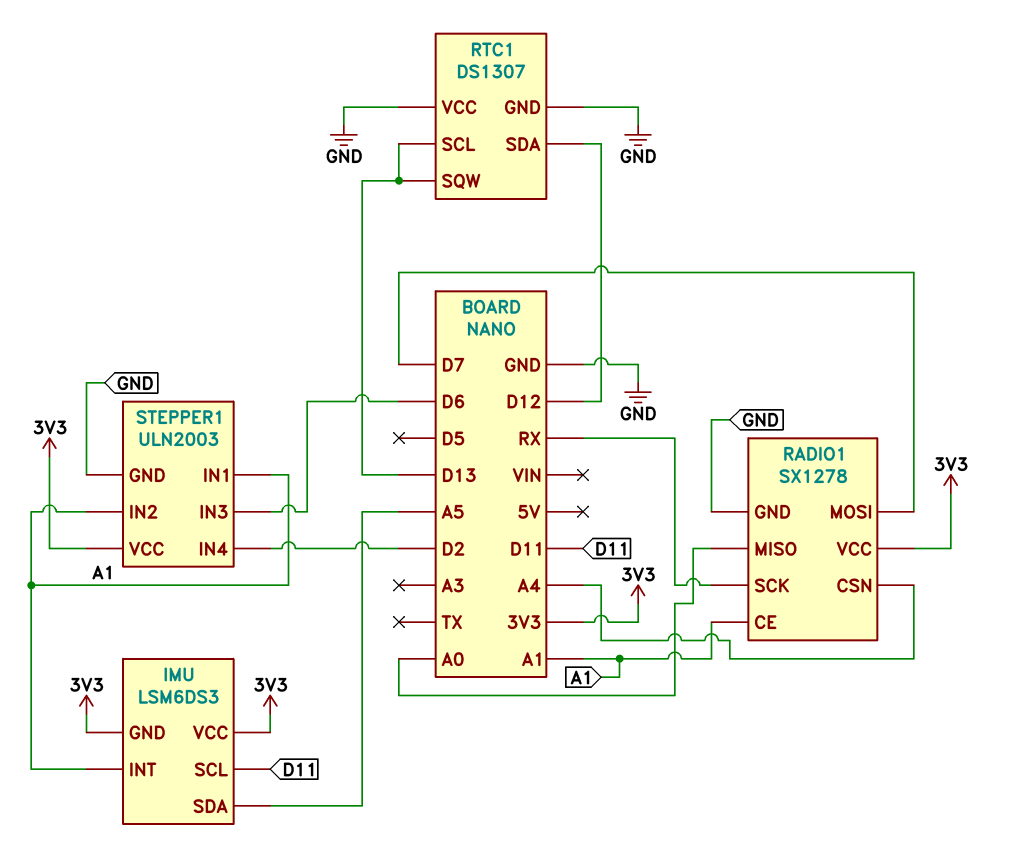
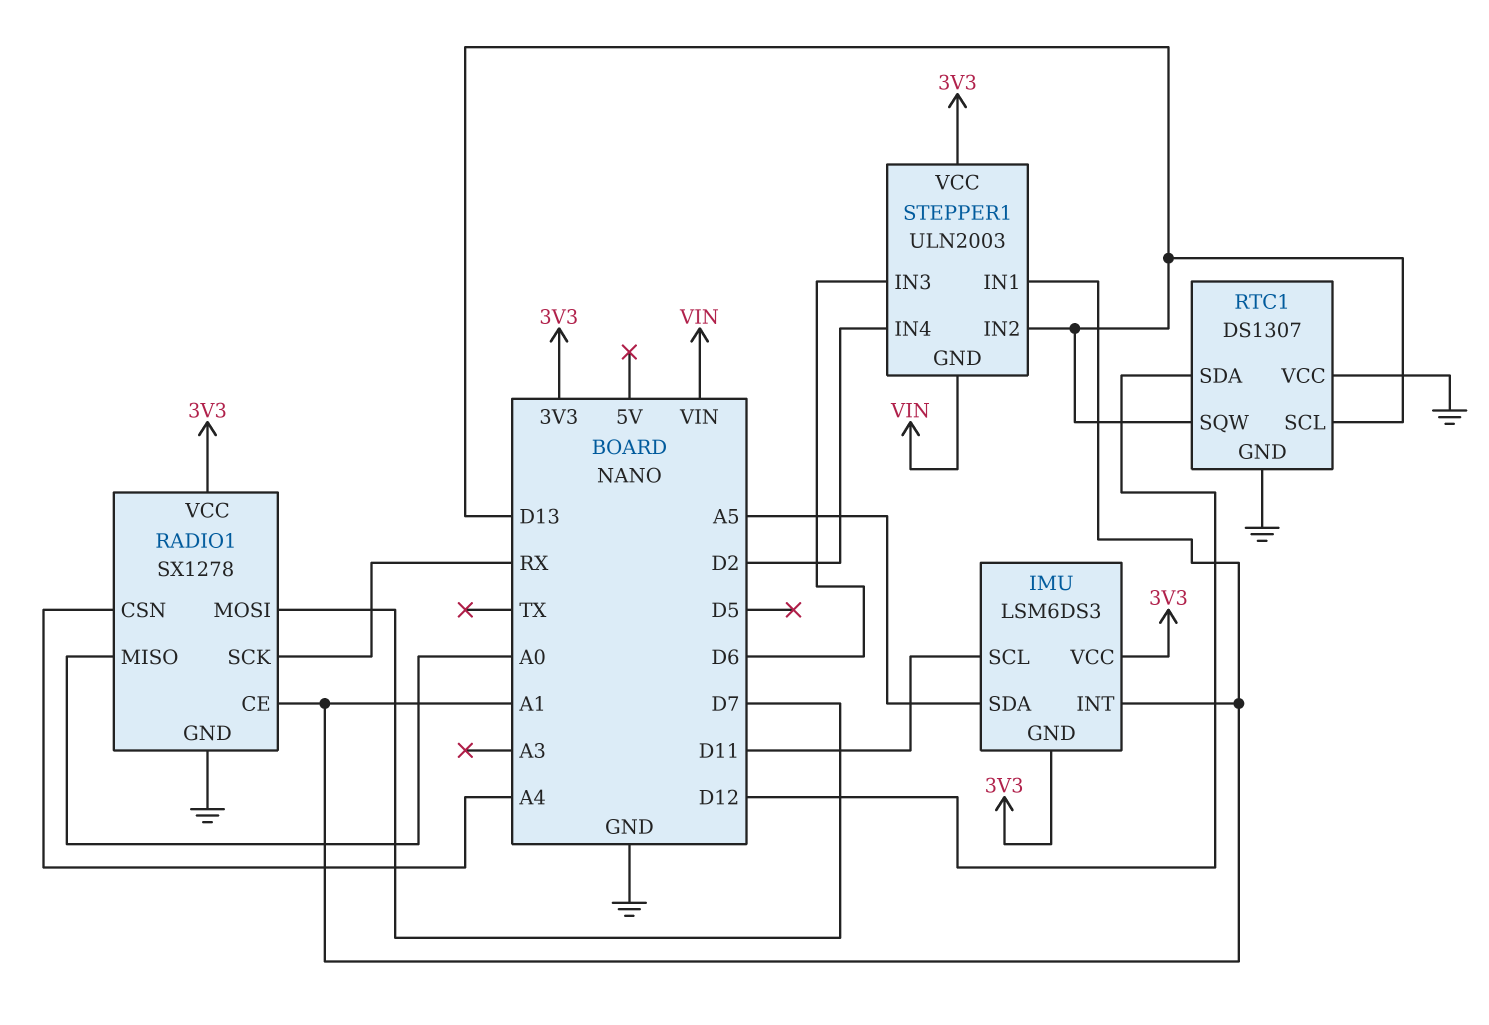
STEPPER1 pin GND: GND -> VIN
STEPPER1 pin IN2: A1 -> D13

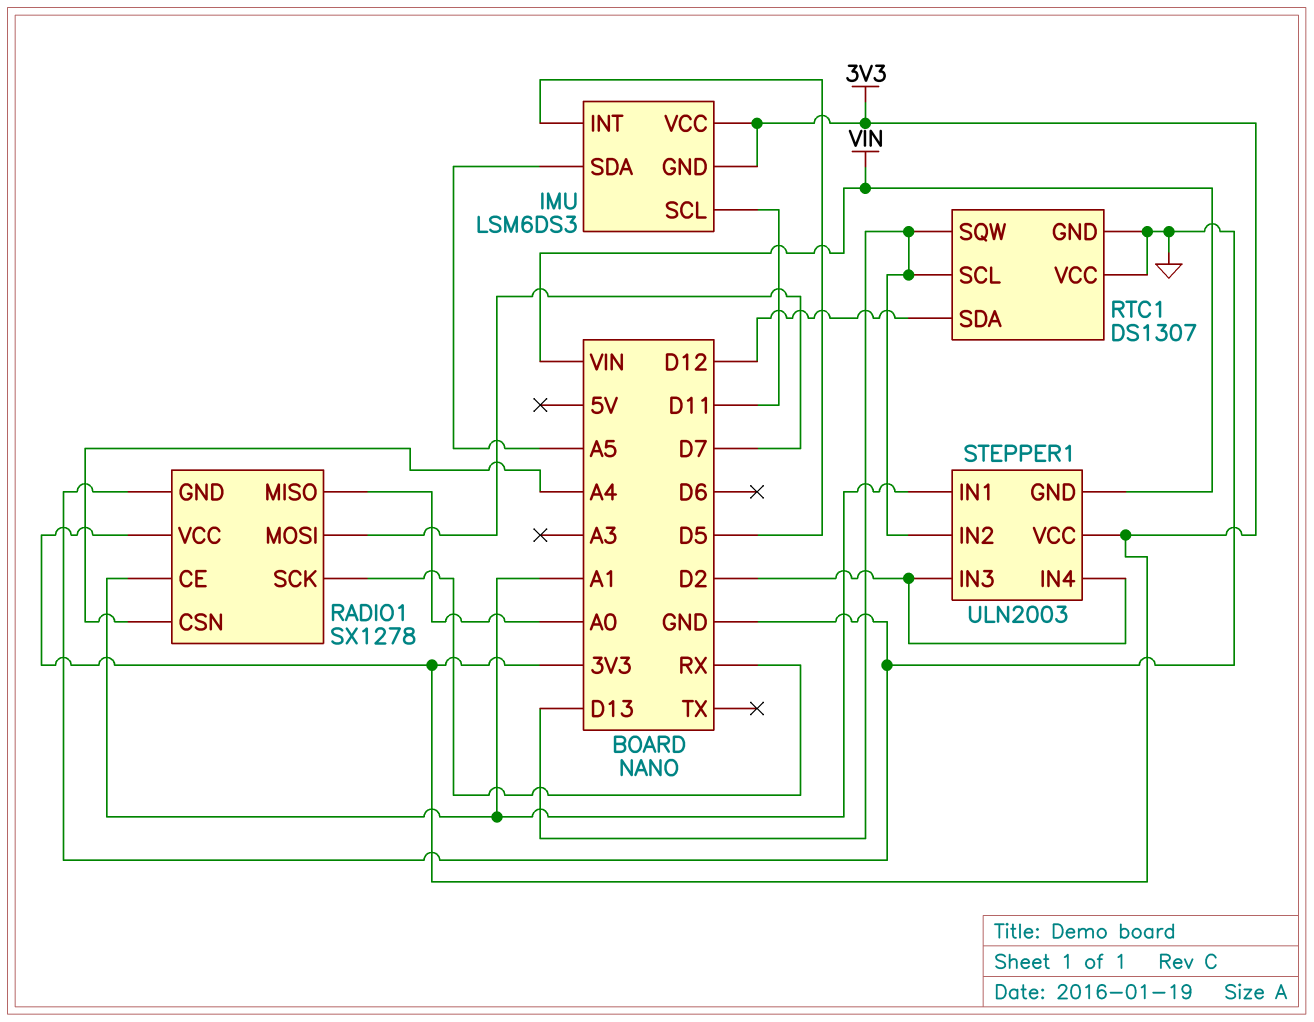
IMU pin INT: A1 -> D5
STEPPER1 pin IN3: D6 -> D2

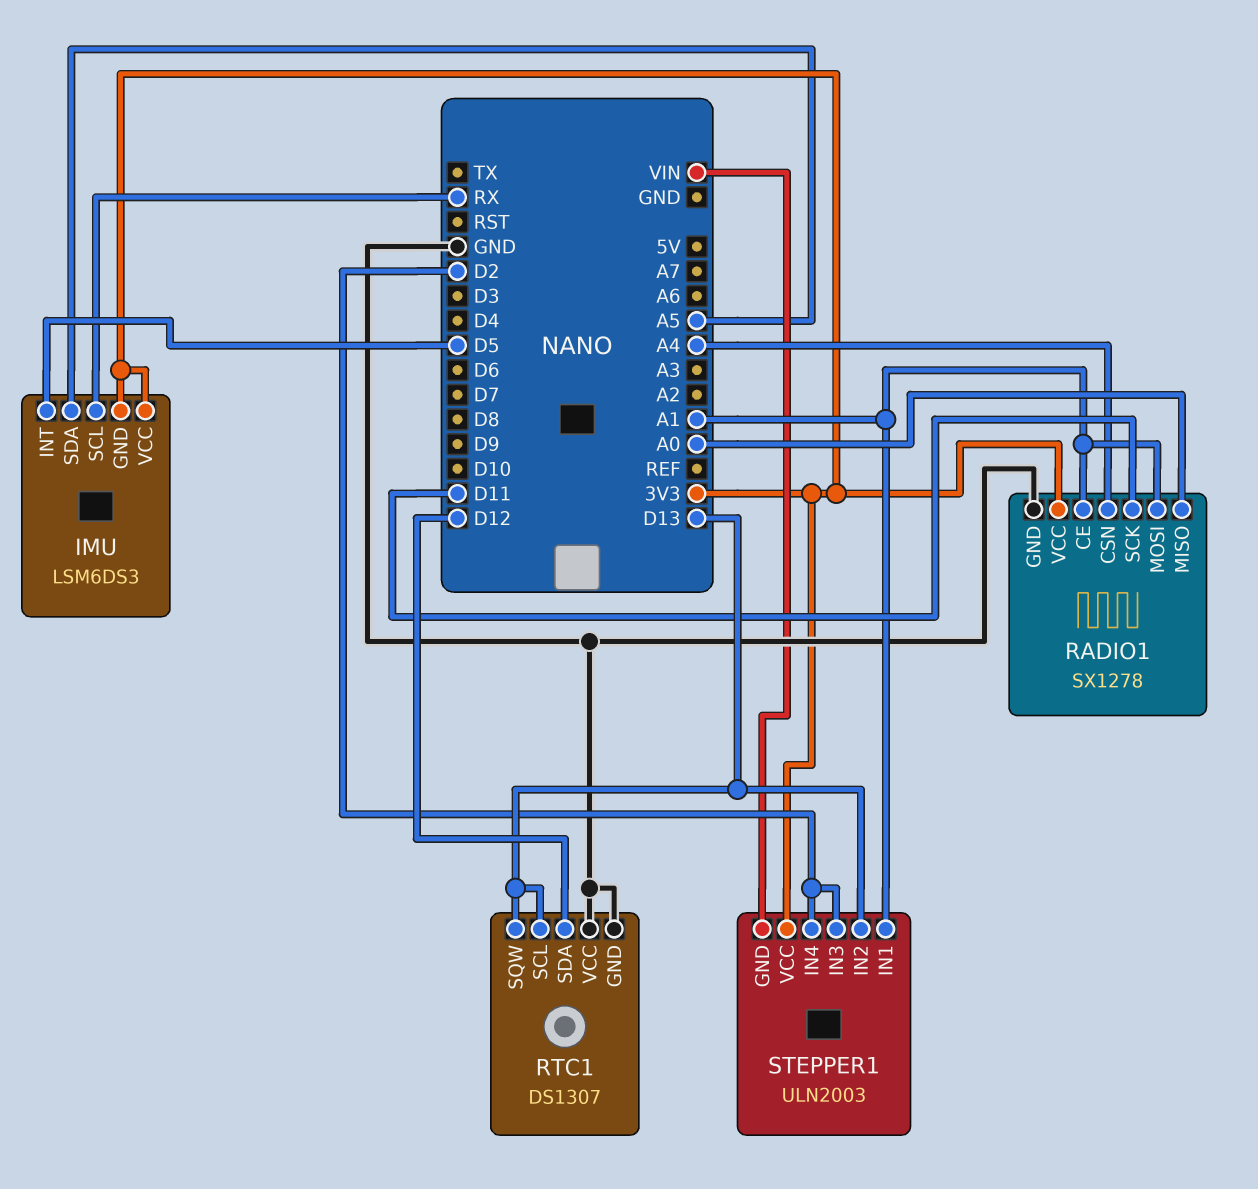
IMU pin SCL: D11 -> RX
RADIO1 pin MOSI: D7 -> A1
RADIO1 pin SCK: RX -> D11

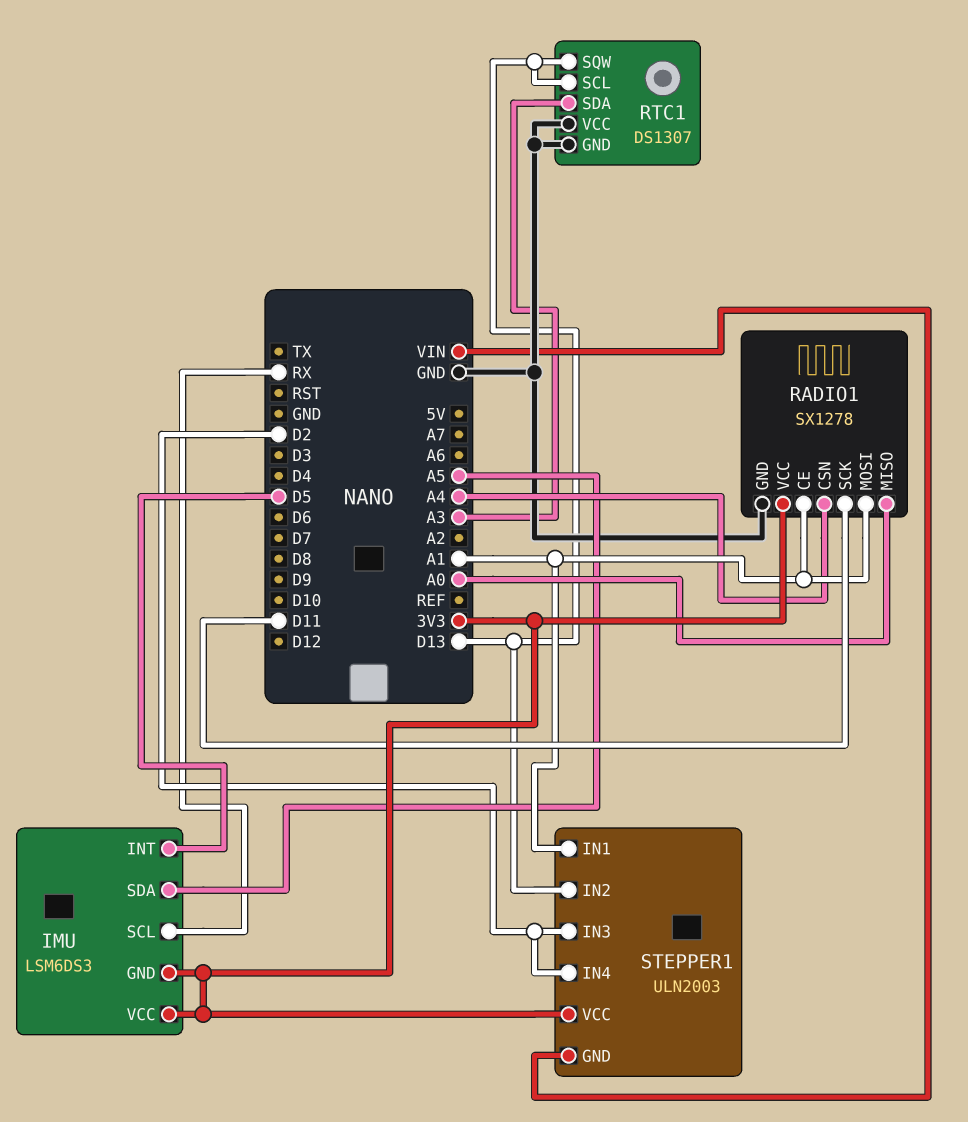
RTC1 pin SDA: D12 -> A3

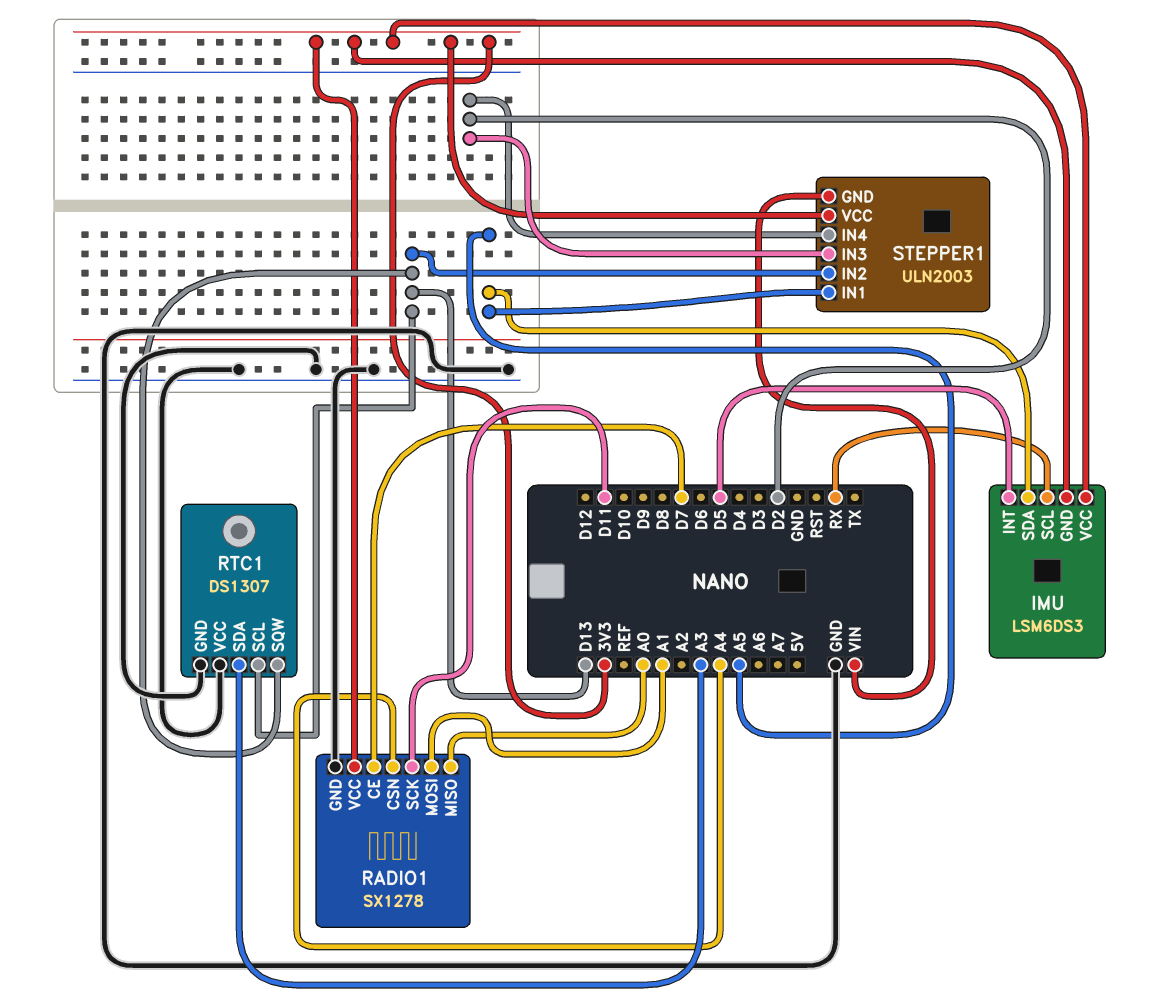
RADIO1 pin CE: A1 -> D7
STEPPER1 pin IN1: A1 -> A5

